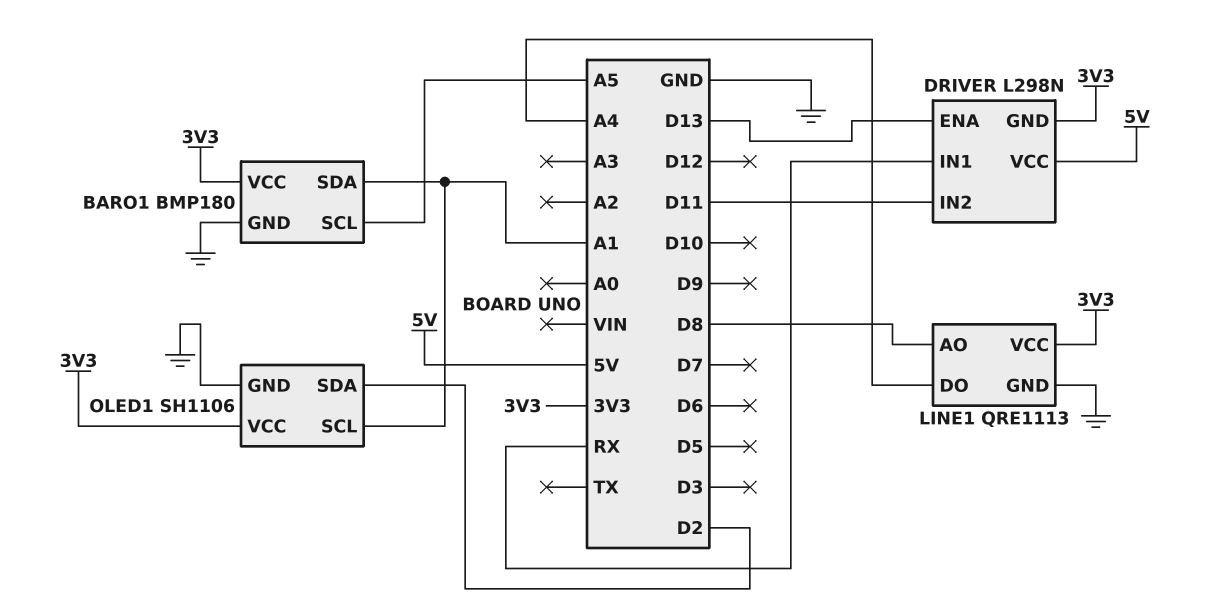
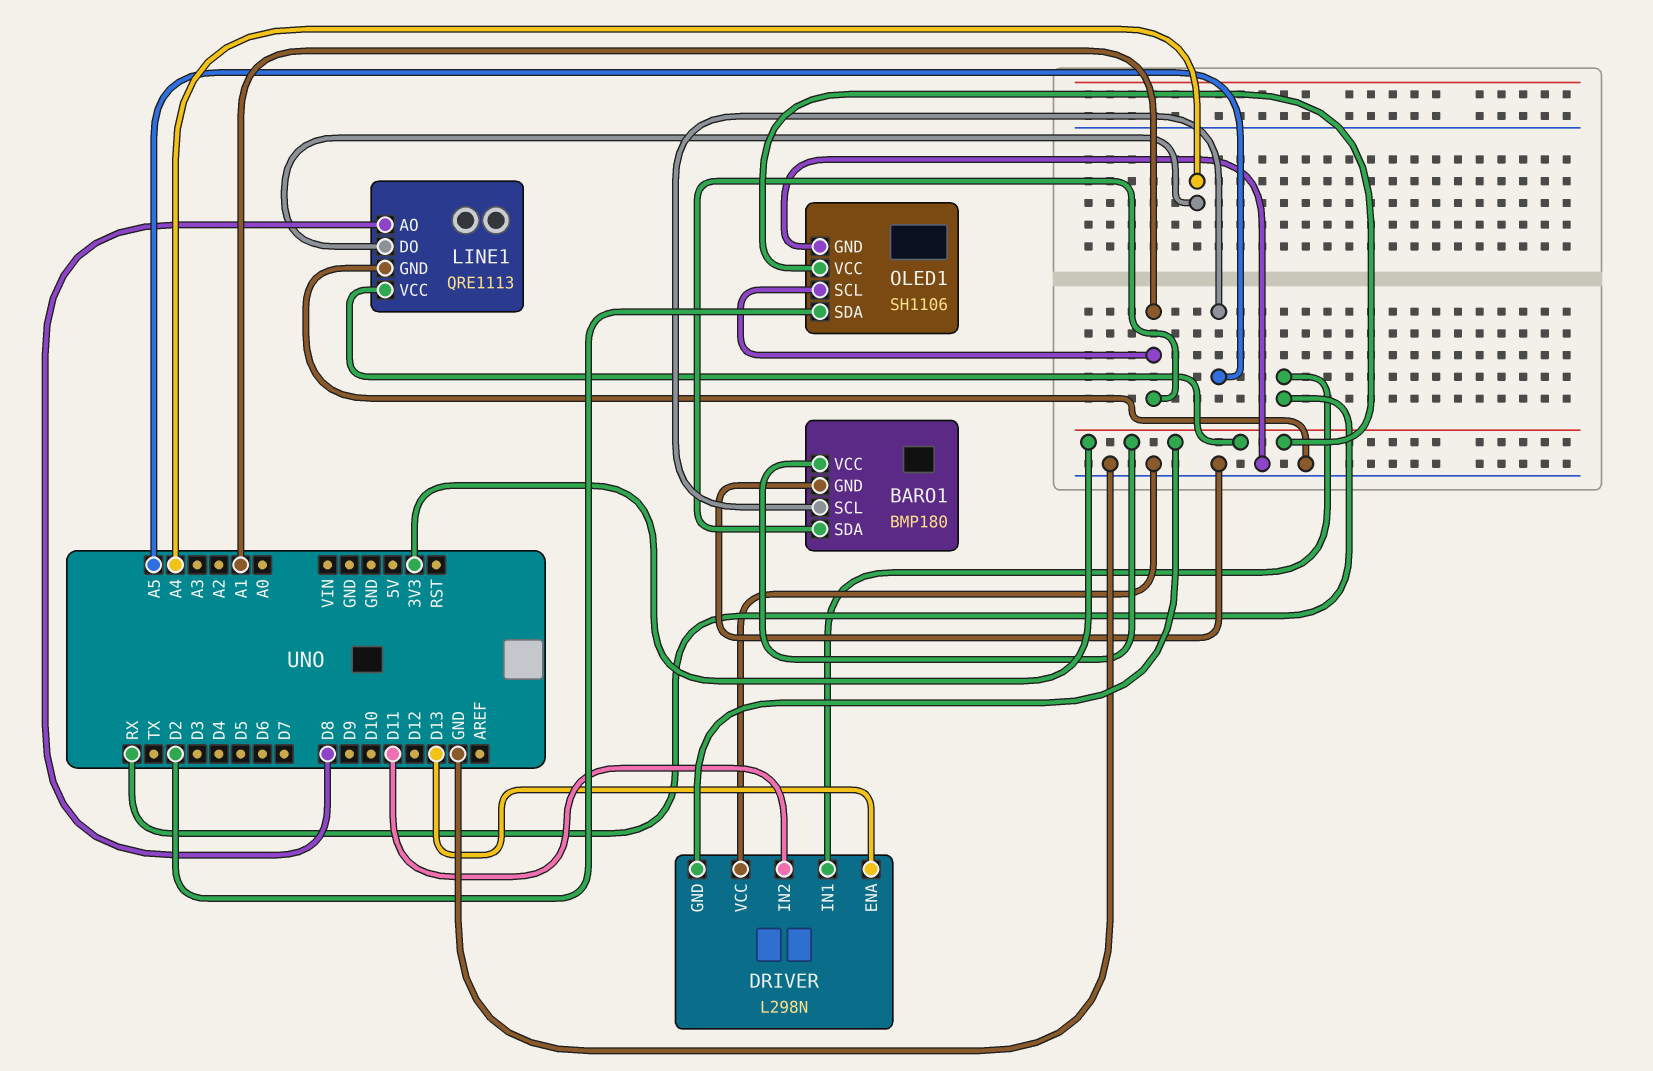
DRIVER pin VCC: 5V -> GND

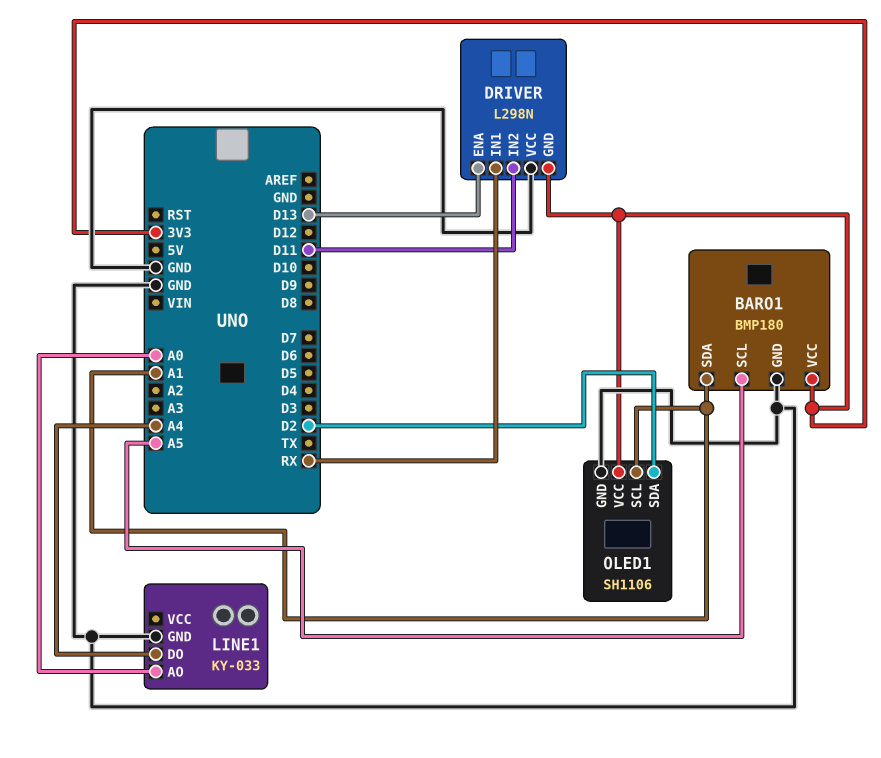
LINE1: QRE1113 -> KY-033
LINE1 pin AO: D8 -> A0
LINE1 pin VCC: 3V3 -> none

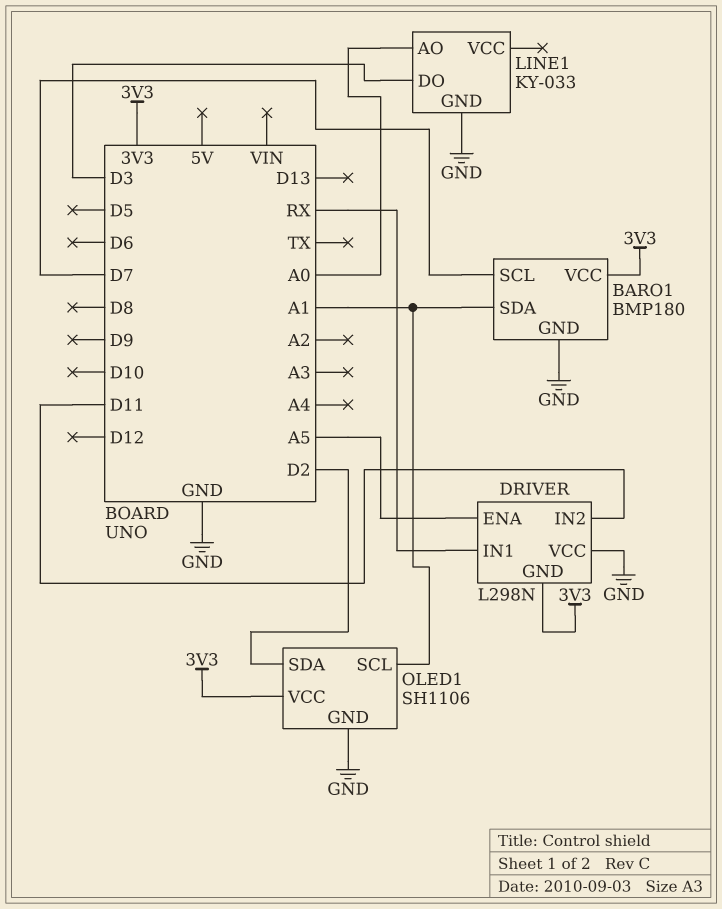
BARO1 pin SCL: A5 -> D7
DRIVER pin ENA: D13 -> A5
LINE1 pin DO: A4 -> D3

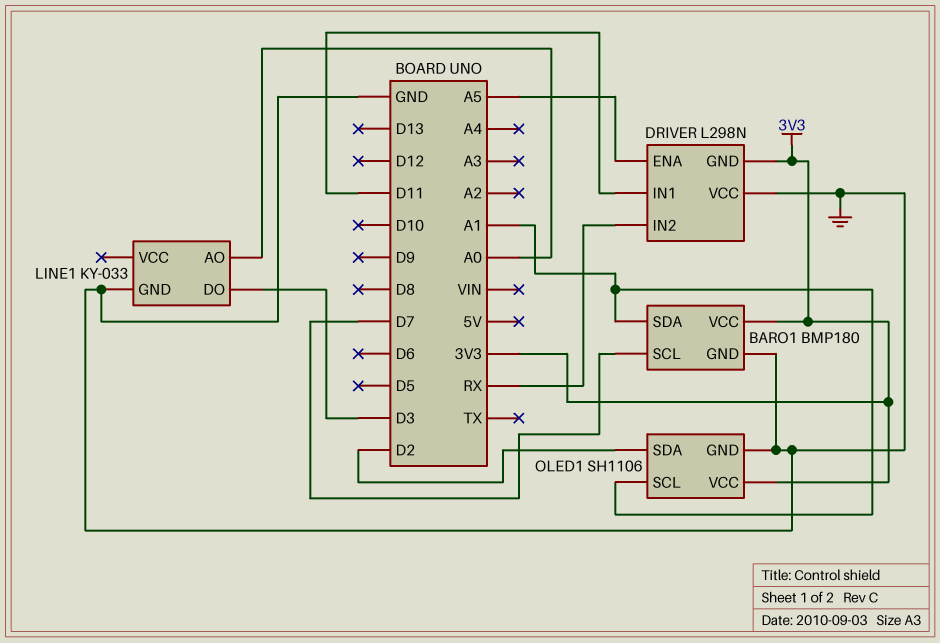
DRIVER pin IN1: RX -> D11
DRIVER pin IN2: D11 -> RX

